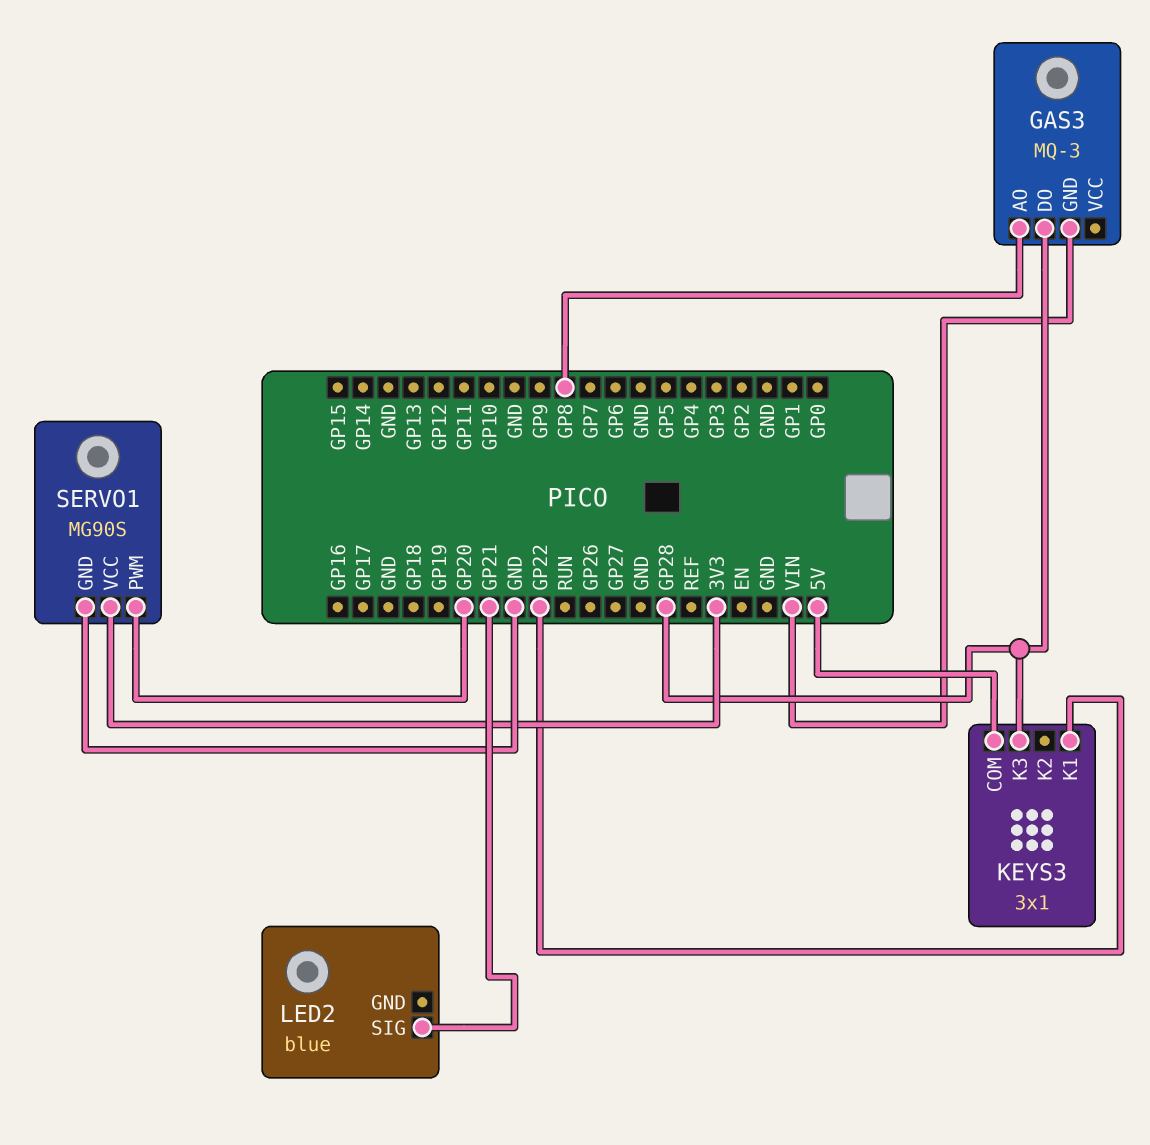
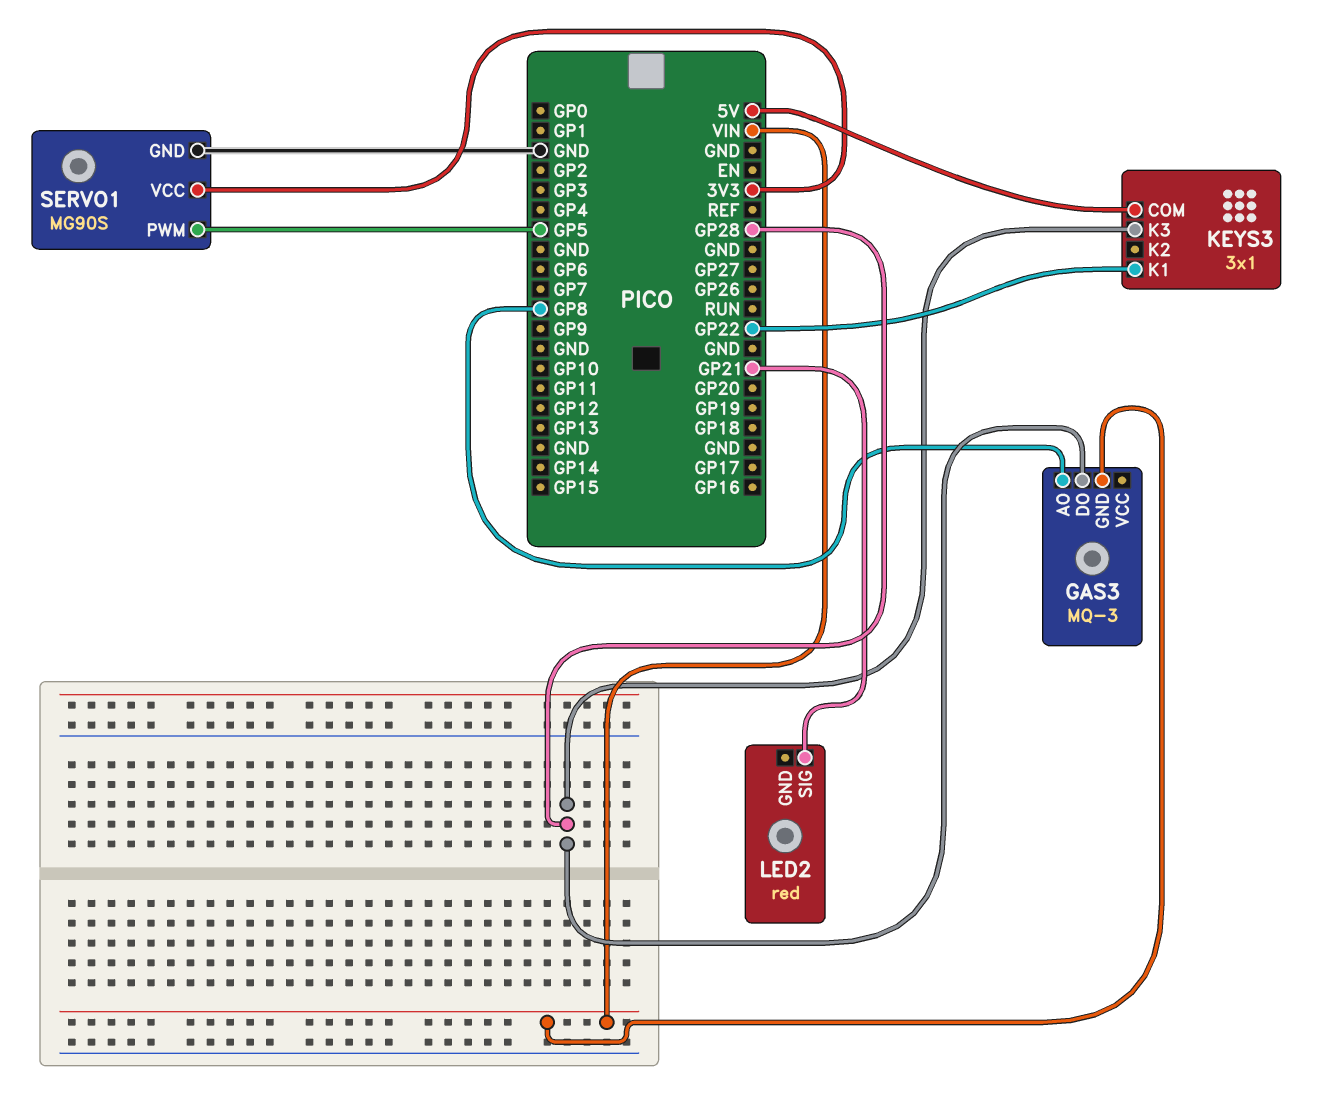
LED2: blue -> red
SERVO1 pin PWM: GP20 -> GP5

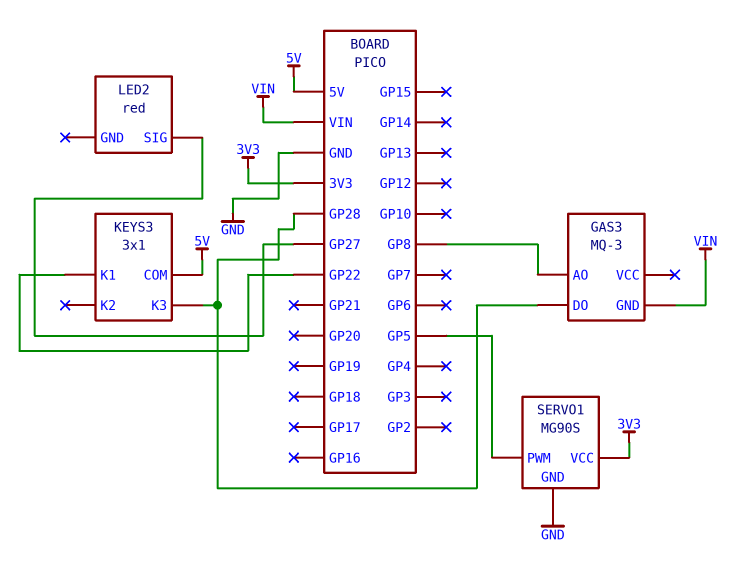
LED2 pin SIG: GP21 -> GP27

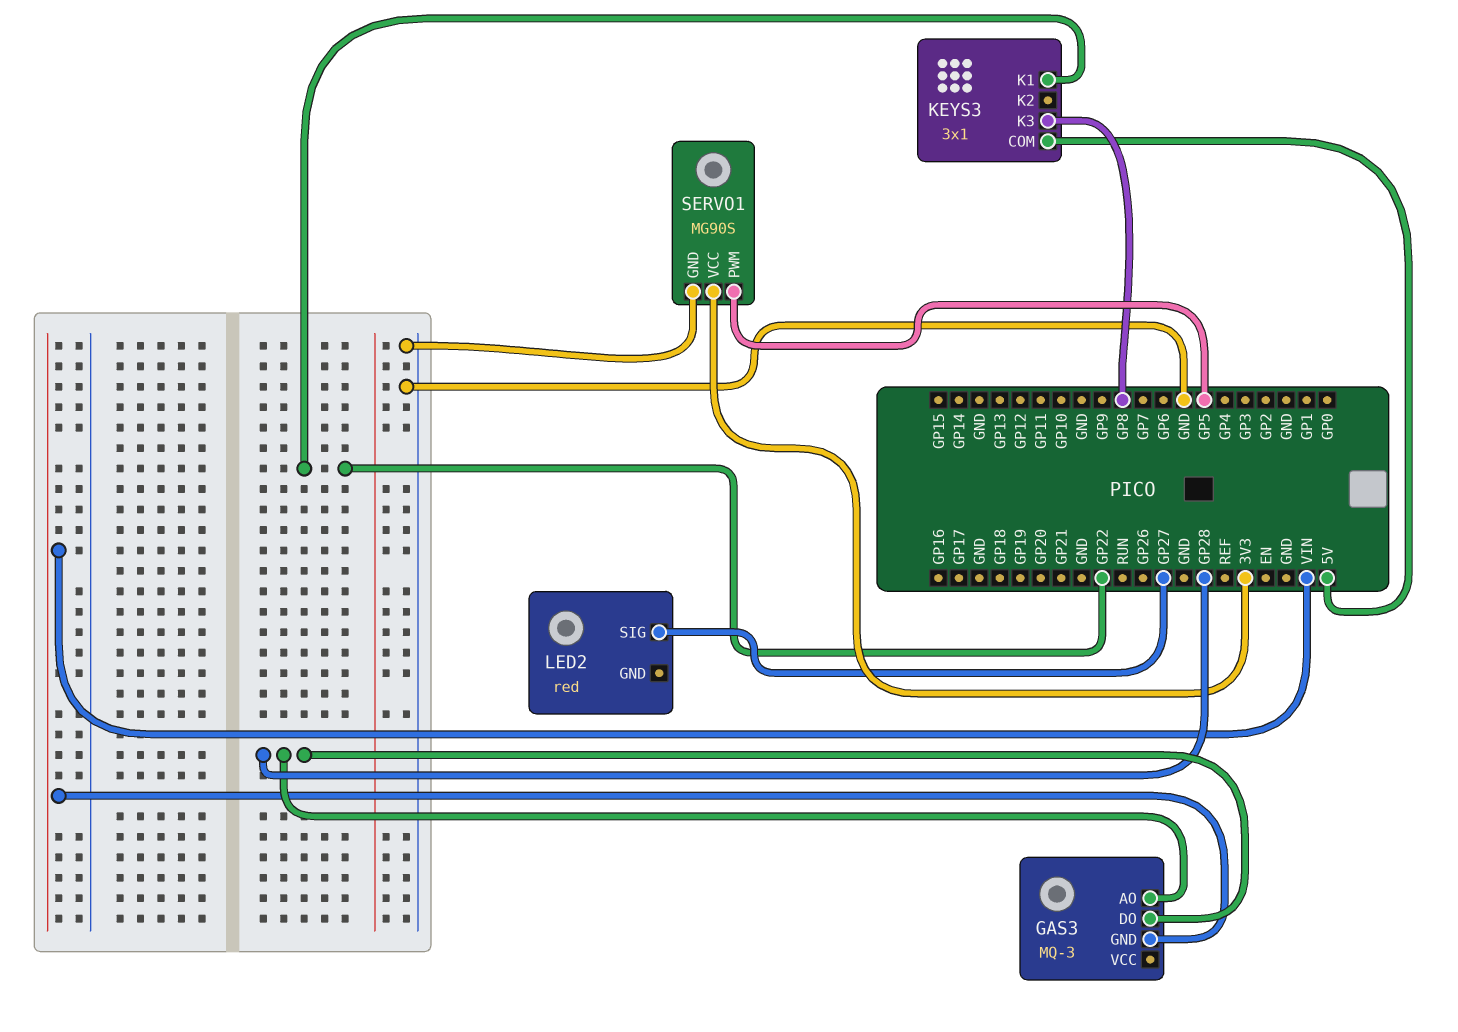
GAS3 pin AO: GP8 -> GP28
KEYS3 pin K3: GP28 -> GP8

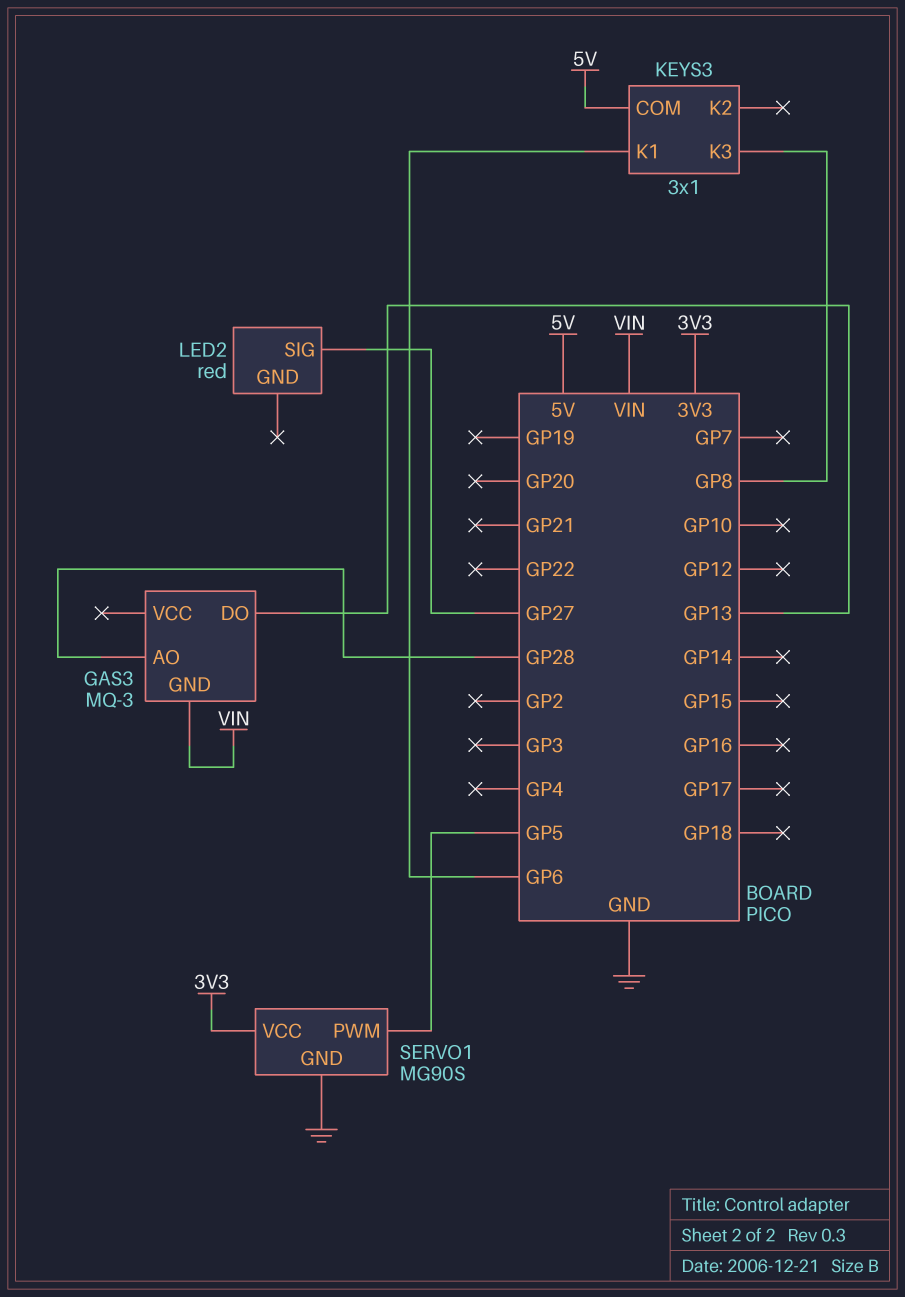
GAS3 pin DO: GP28 -> GP13
KEYS3 pin K1: GP22 -> GP6

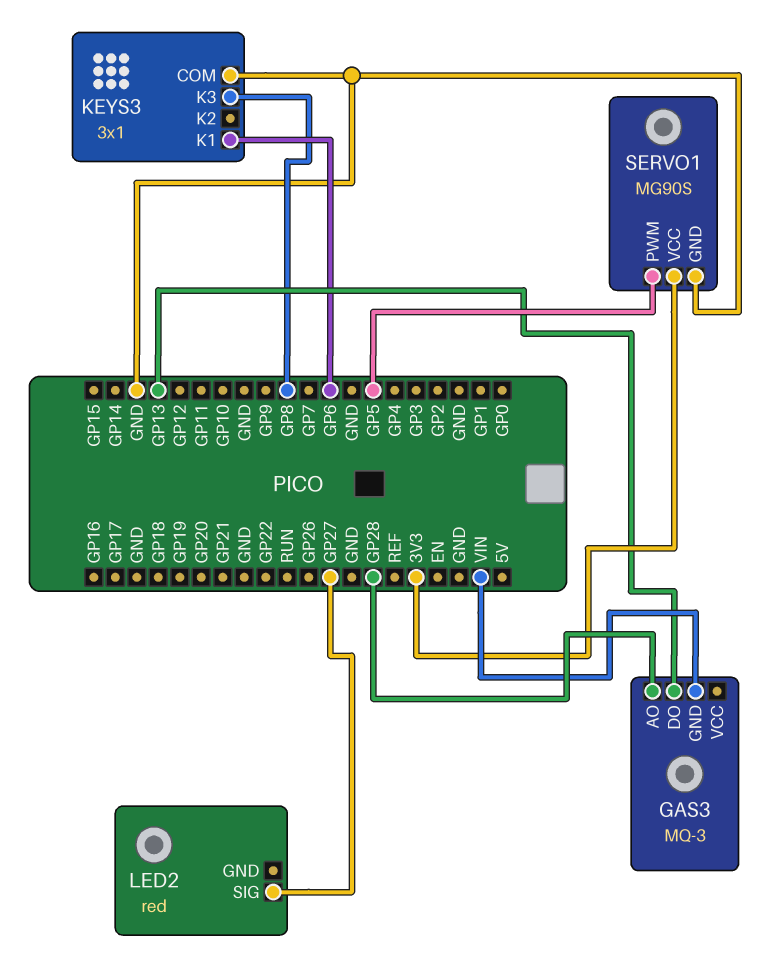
KEYS3 pin COM: 5V -> GND

